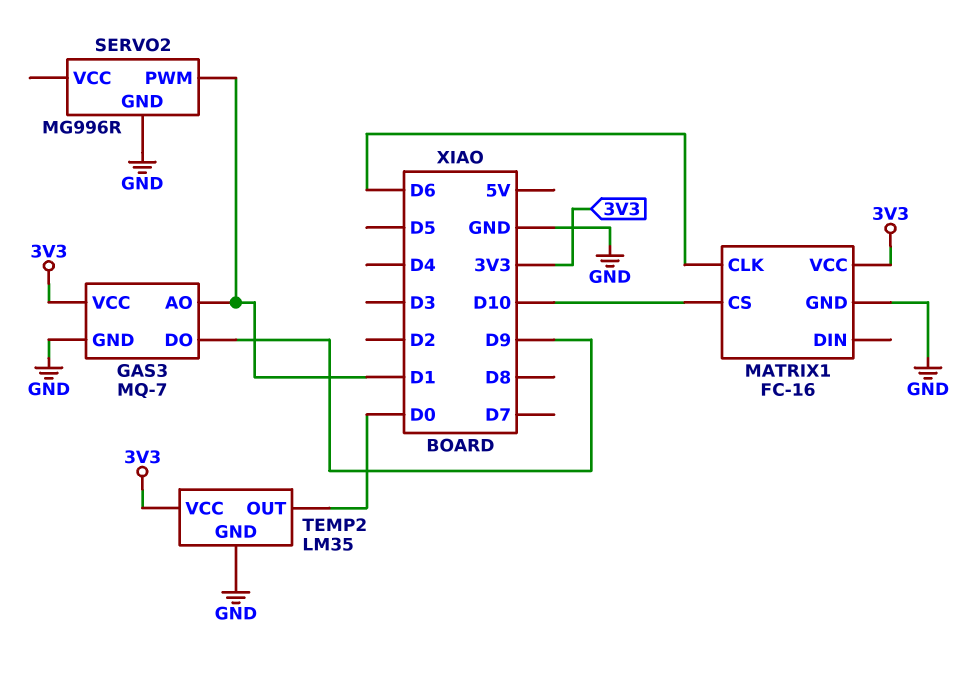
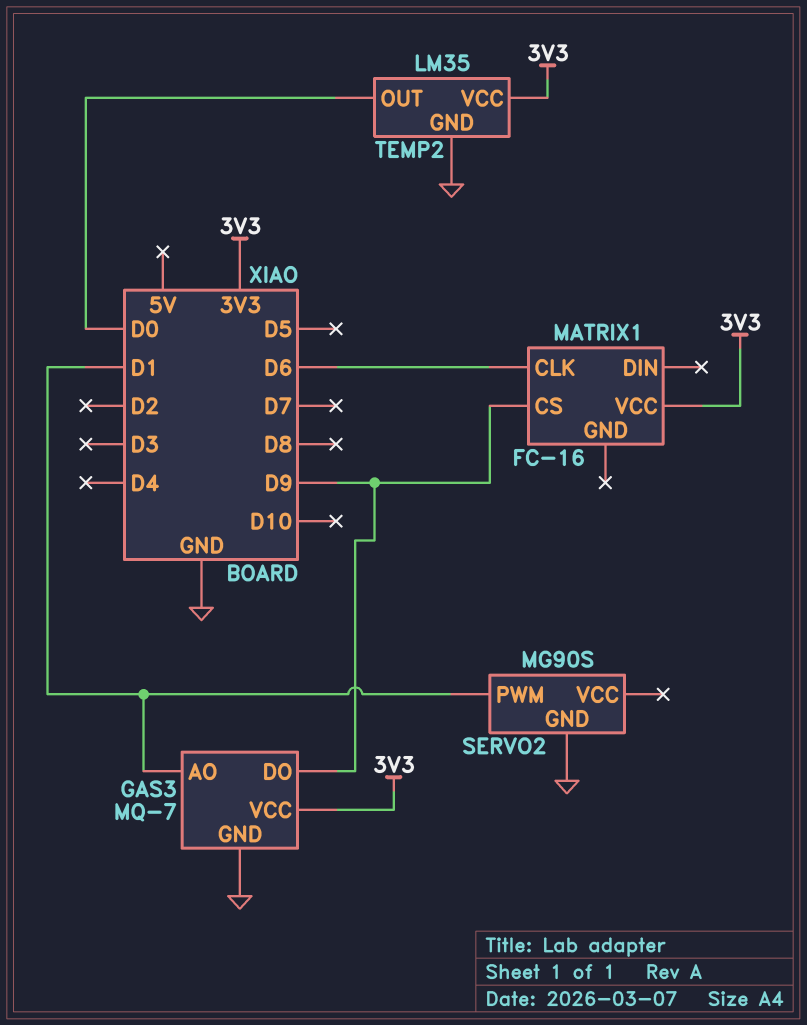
MATRIX1 pin CS: D10 -> D9
MATRIX1 pin GND: GND -> none
SERVO2: MG996R -> MG90S

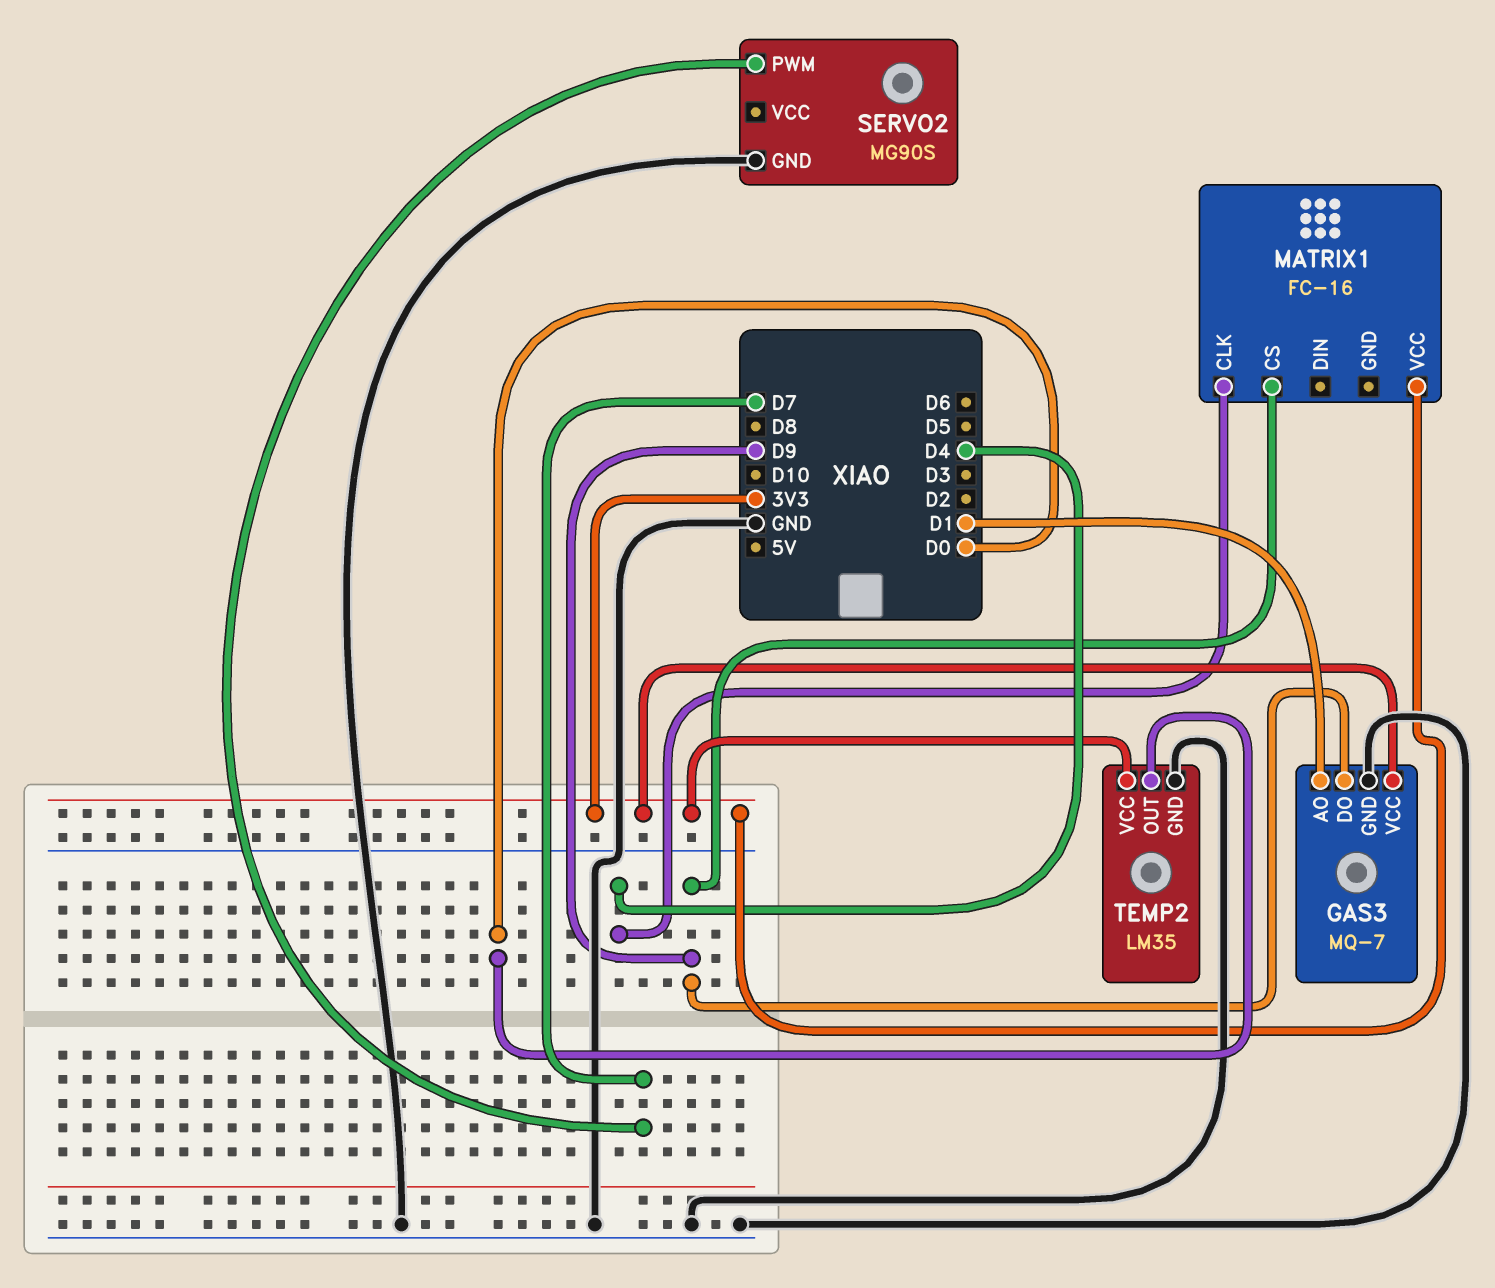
MATRIX1 pin CLK: D6 -> D4
SERVO2 pin PWM: D1 -> D7

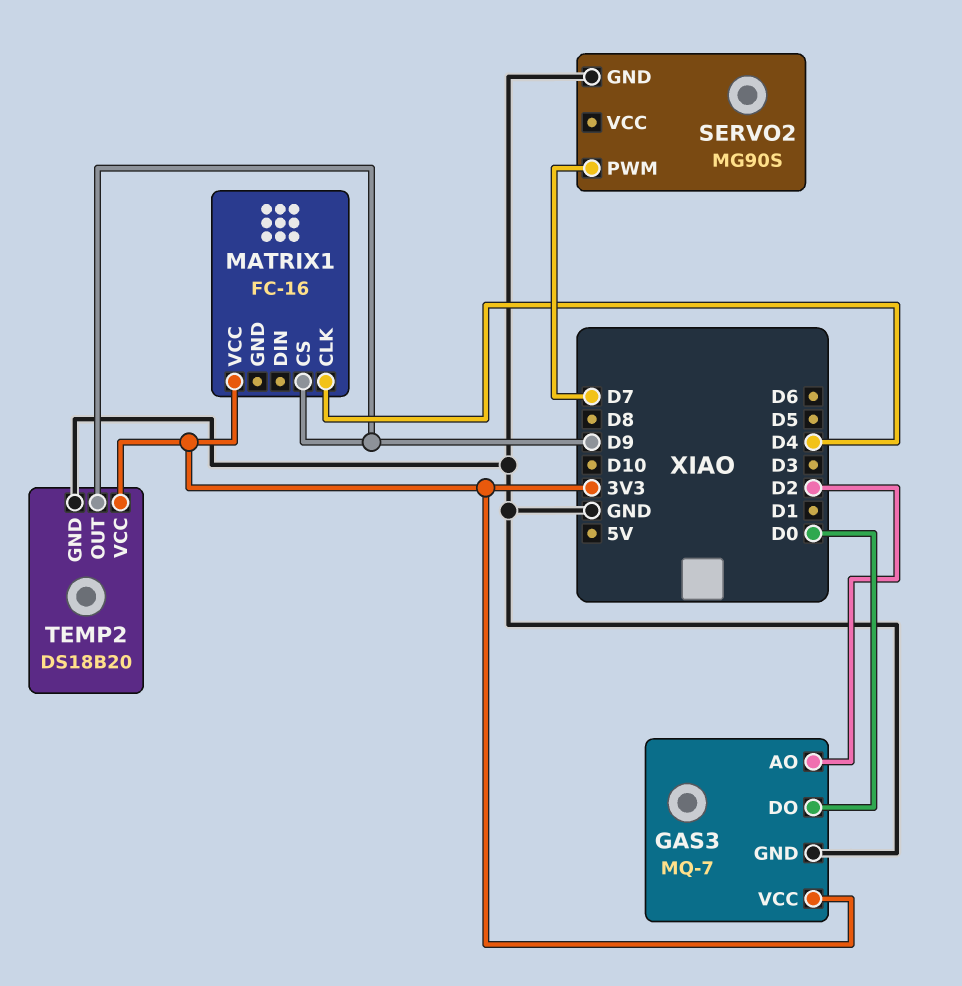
GAS3 pin AO: D1 -> D2
GAS3 pin DO: D9 -> D0
TEMP2: LM35 -> DS18B20
TEMP2 pin OUT: D0 -> D9

